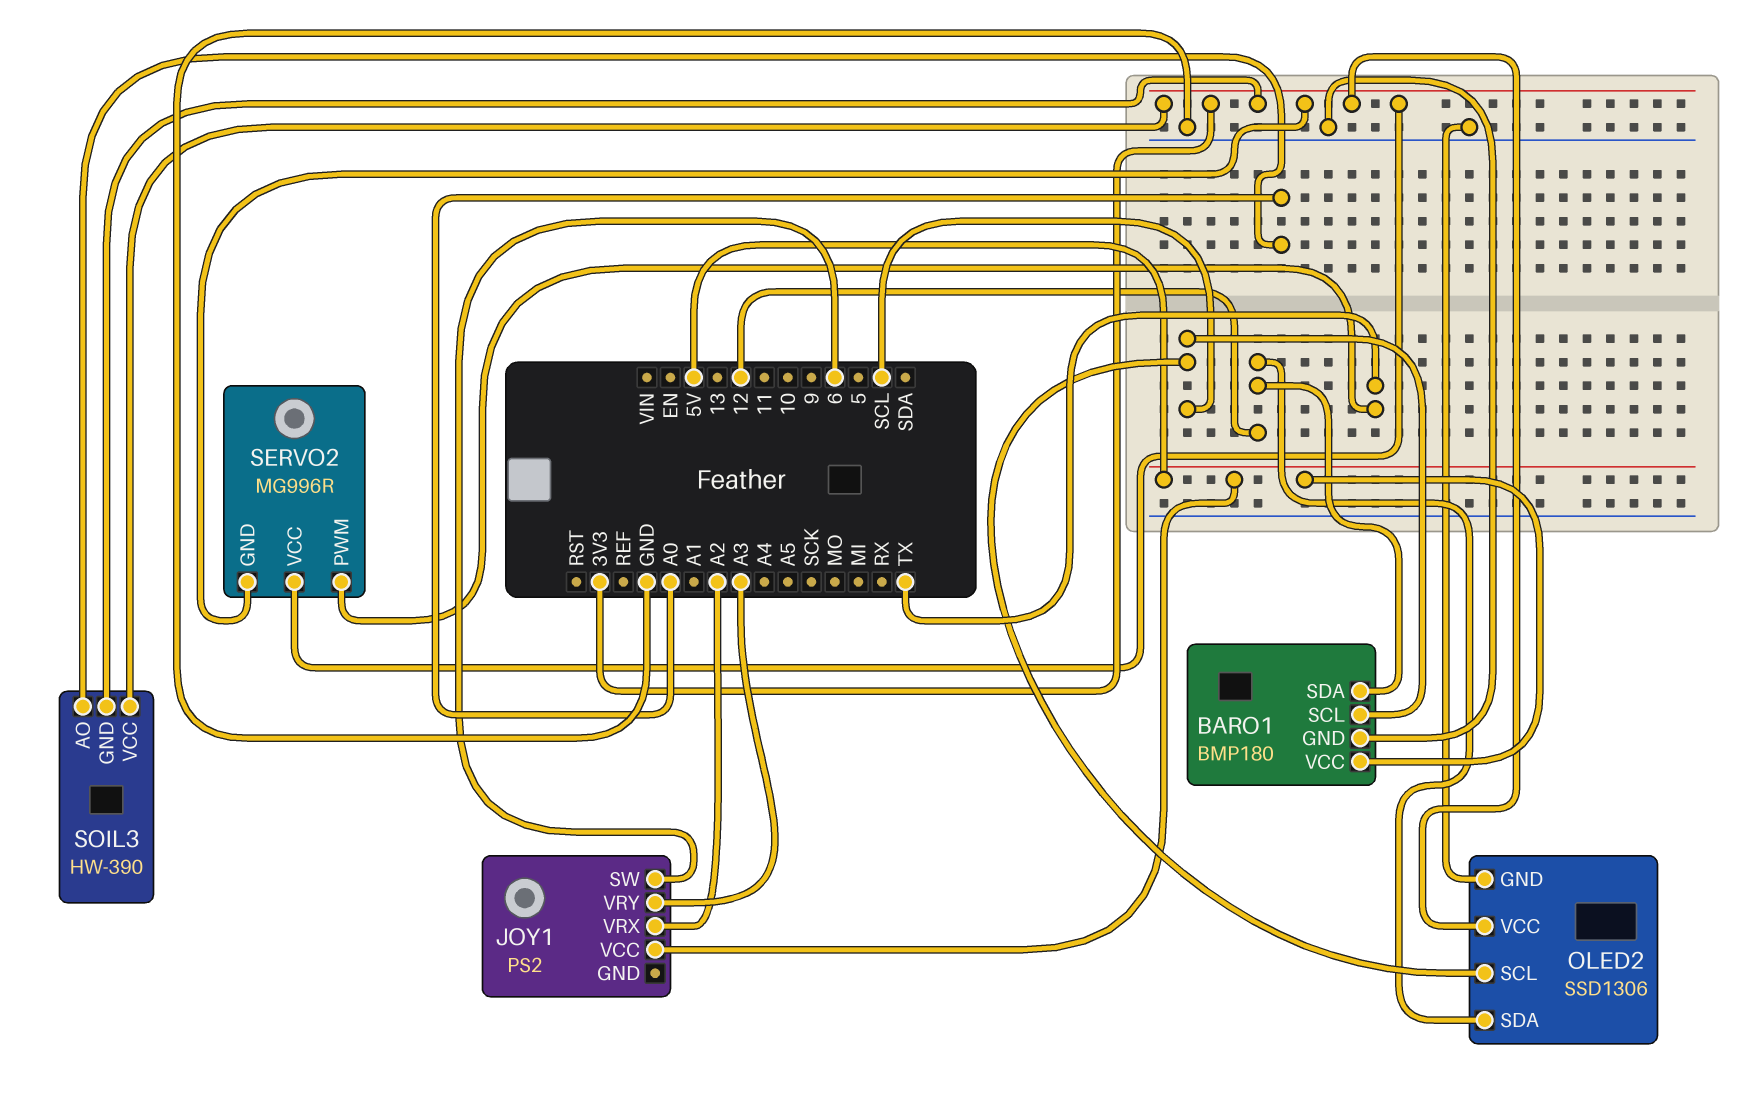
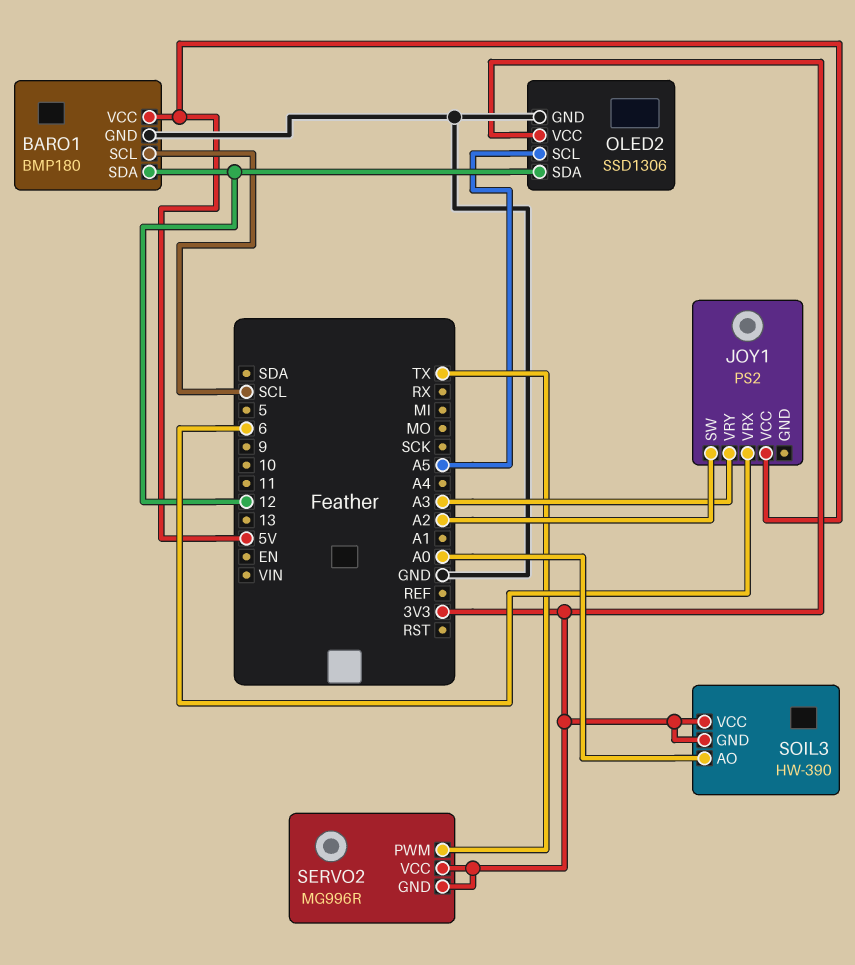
JOY1 pin SW: 6 -> A2
JOY1 pin VRX: A2 -> 6
OLED2 pin SCL: SCL -> A5

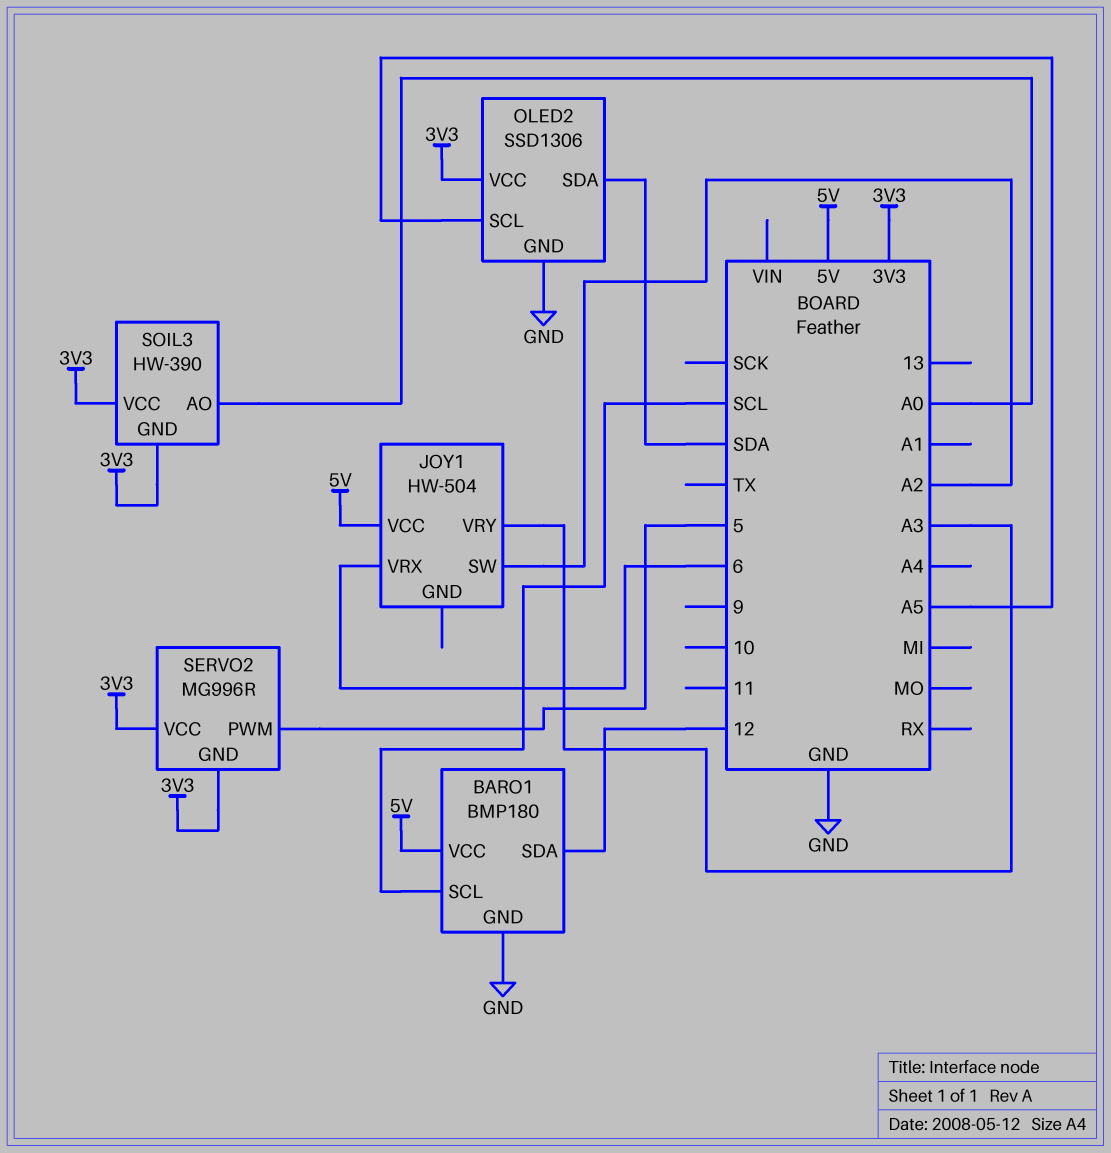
JOY1: PS2 -> HW-504
OLED2 pin SDA: 12 -> SDA
SERVO2 pin PWM: TX -> 5

